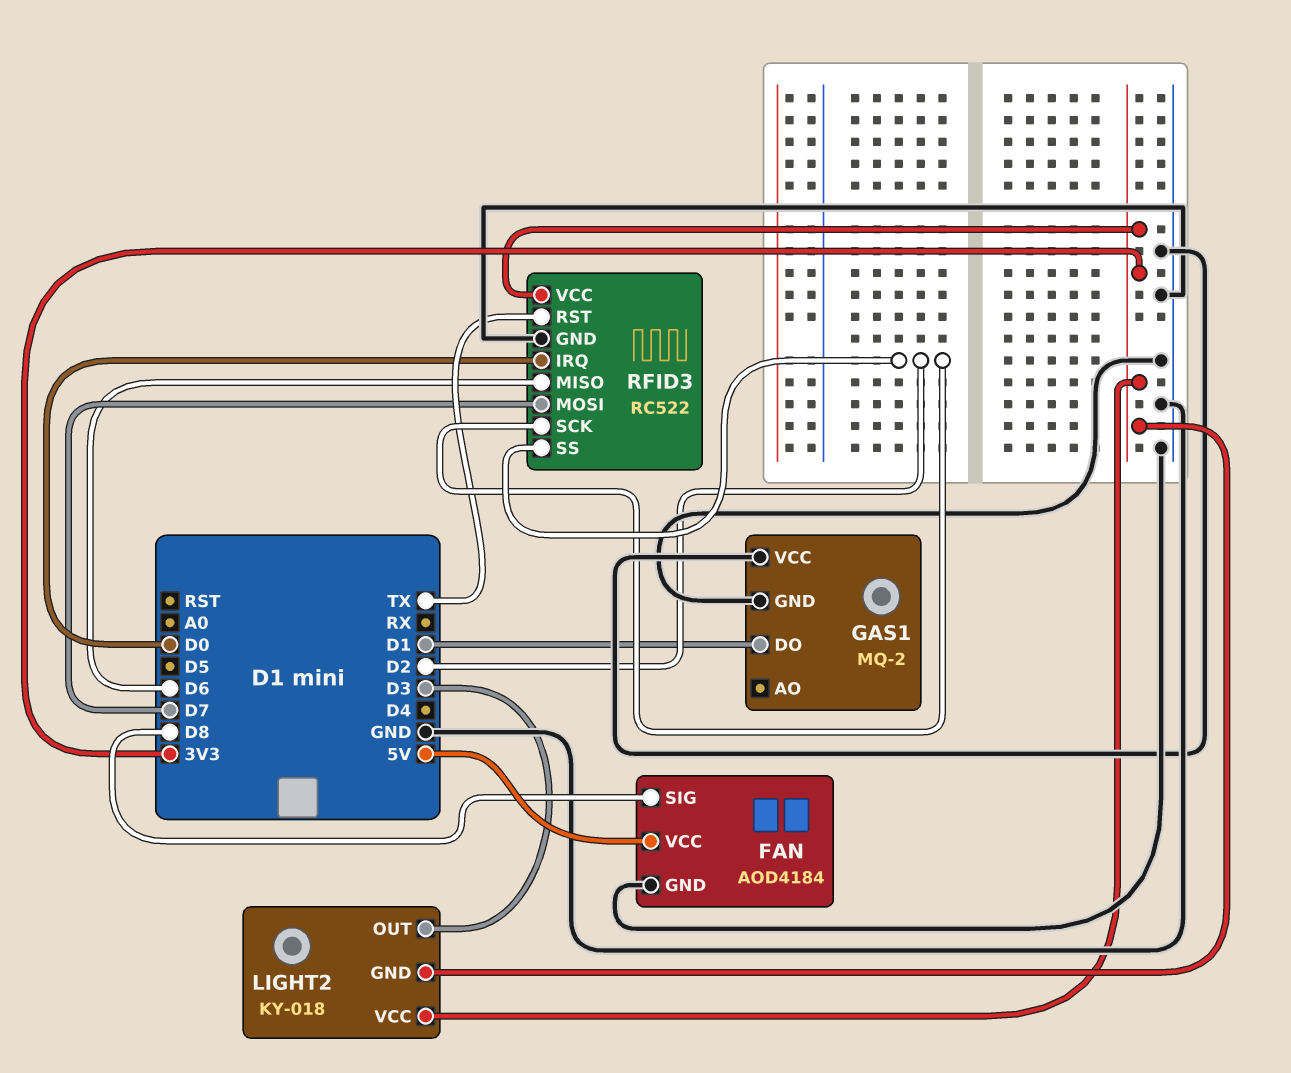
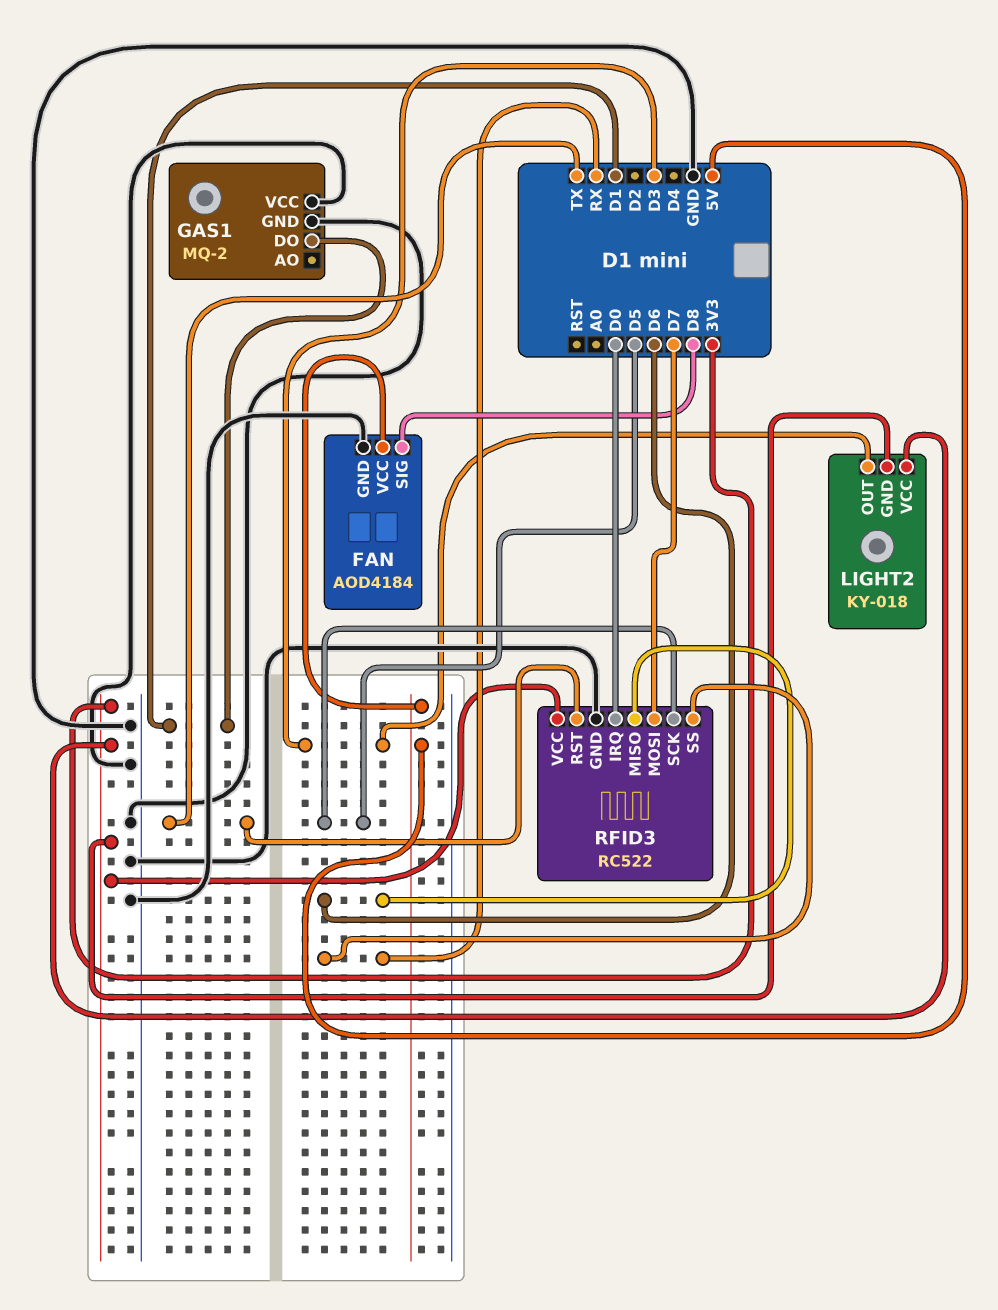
RFID3 pin SCK: D2 -> D5
RFID3 pin SS: D2 -> RX

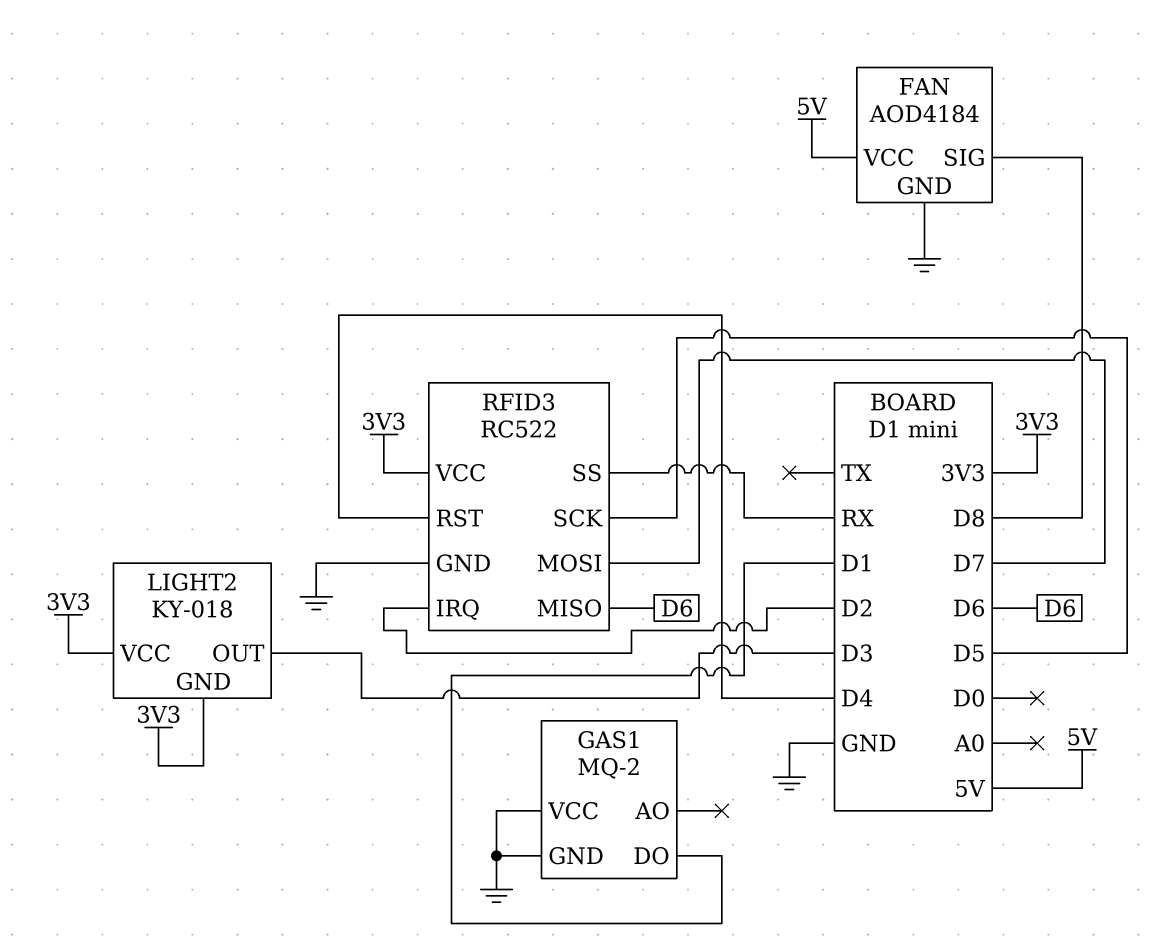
RFID3 pin IRQ: D0 -> D2
RFID3 pin RST: TX -> D4

